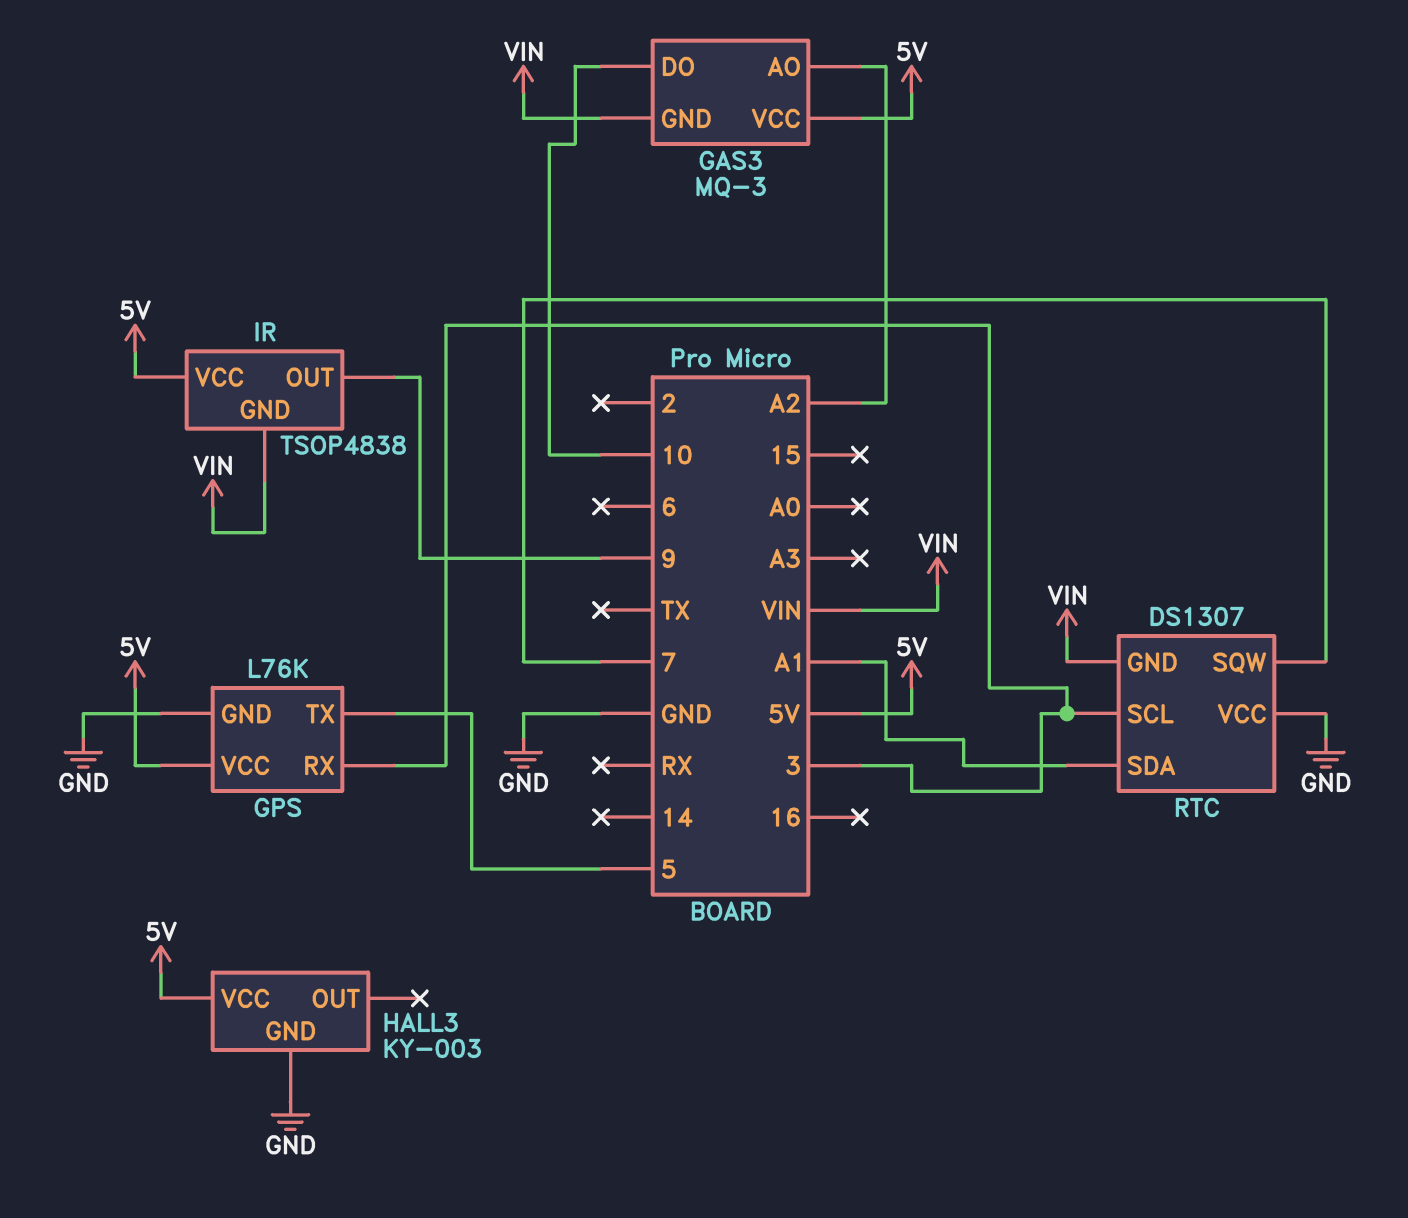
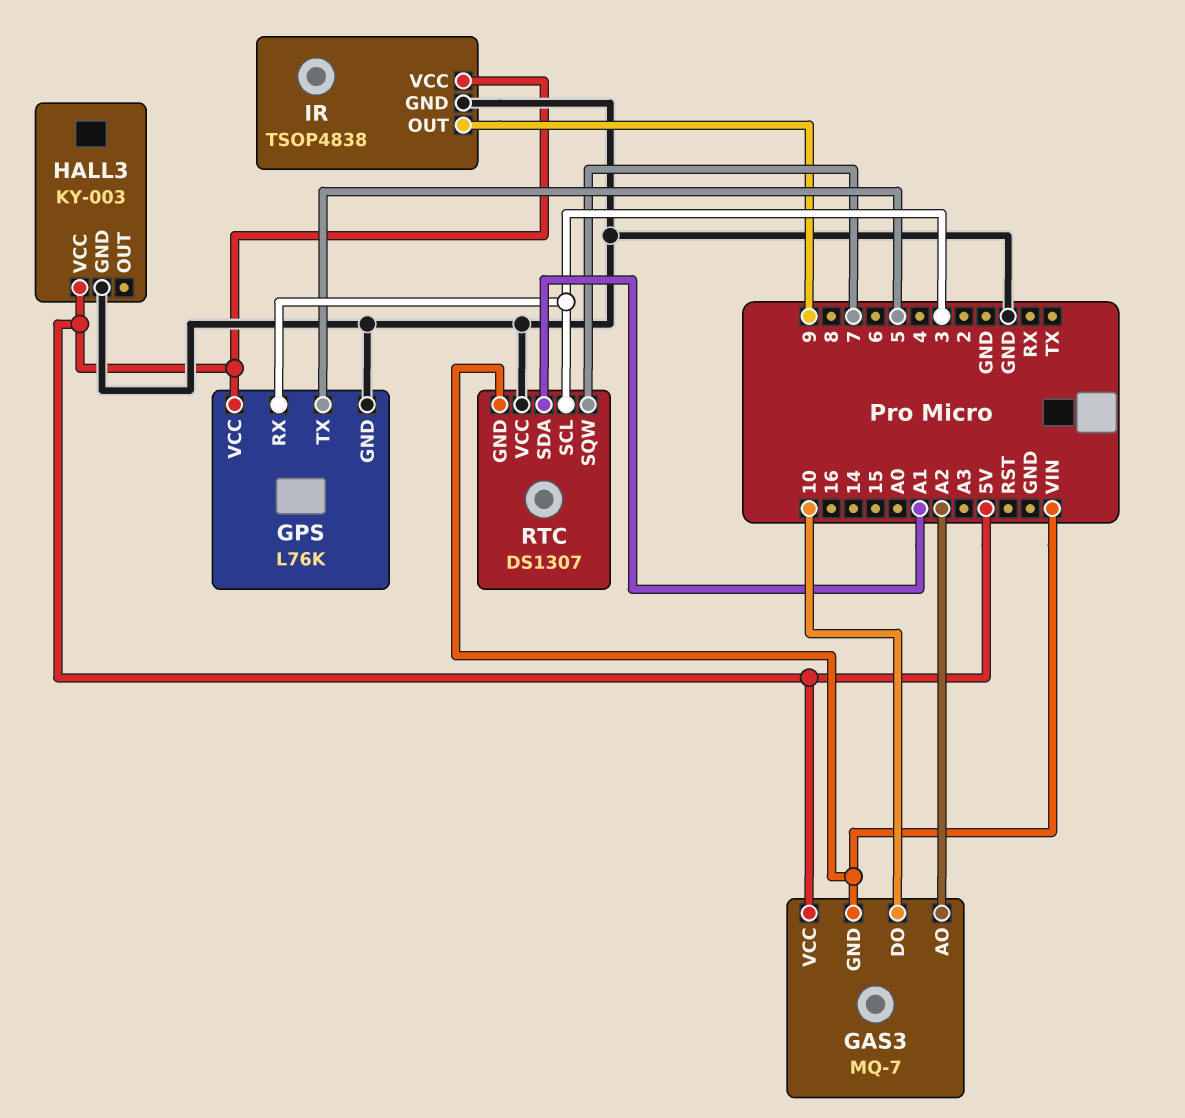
GAS3: MQ-3 -> MQ-7
IR pin GND: VIN -> GND

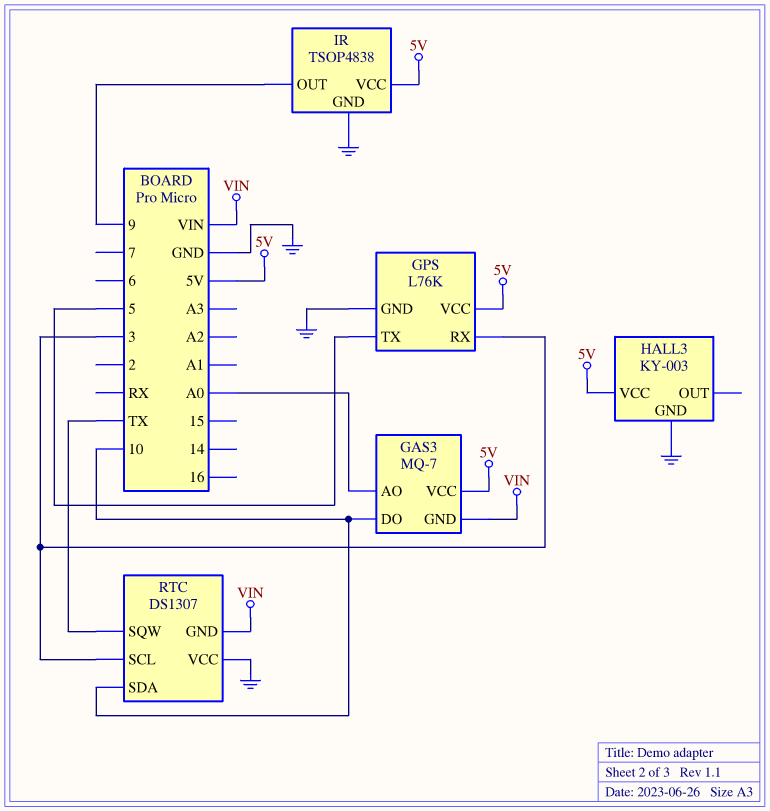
GAS3 pin AO: A2 -> A0
RTC pin SDA: A1 -> 10
RTC pin SQW: 7 -> TX

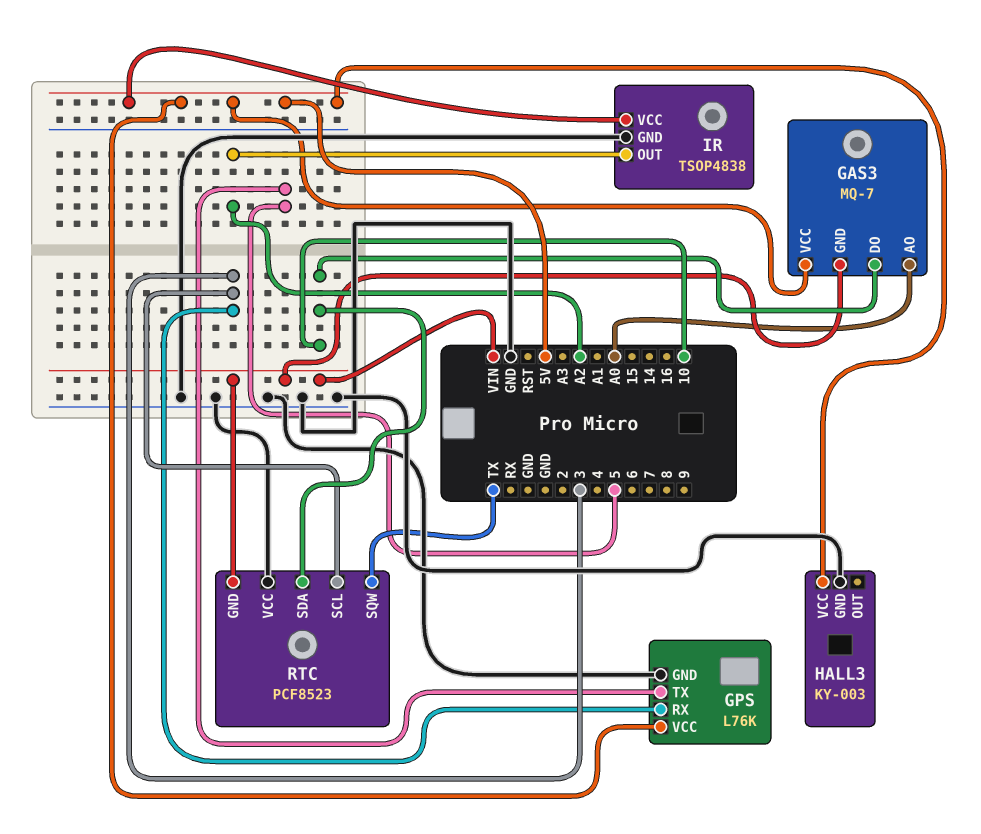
IR pin OUT: 9 -> A2
RTC: DS1307 -> PCF8523

